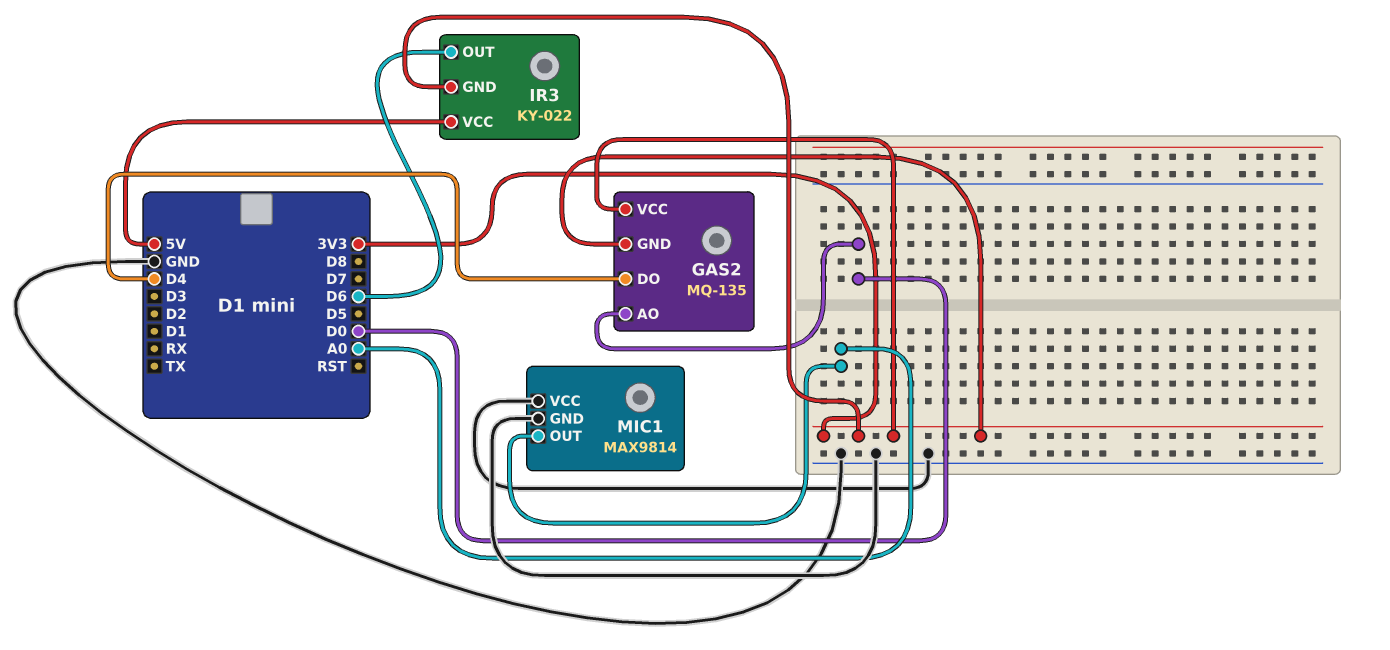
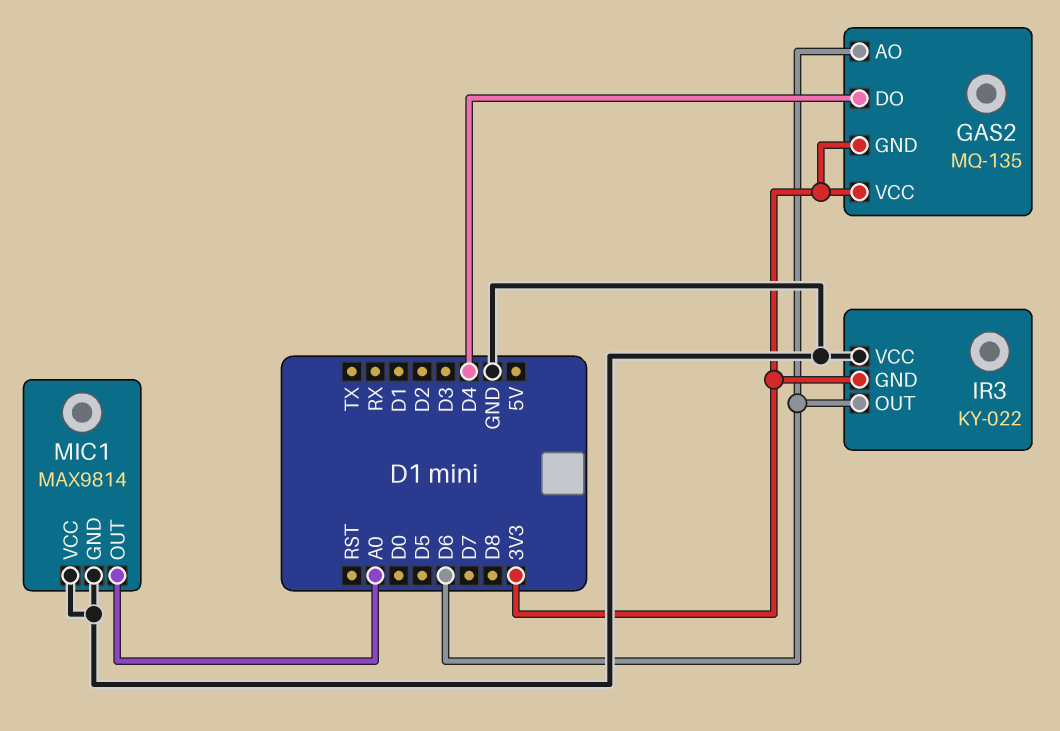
GAS2 pin AO: D0 -> D6
IR3 pin VCC: 5V -> GND

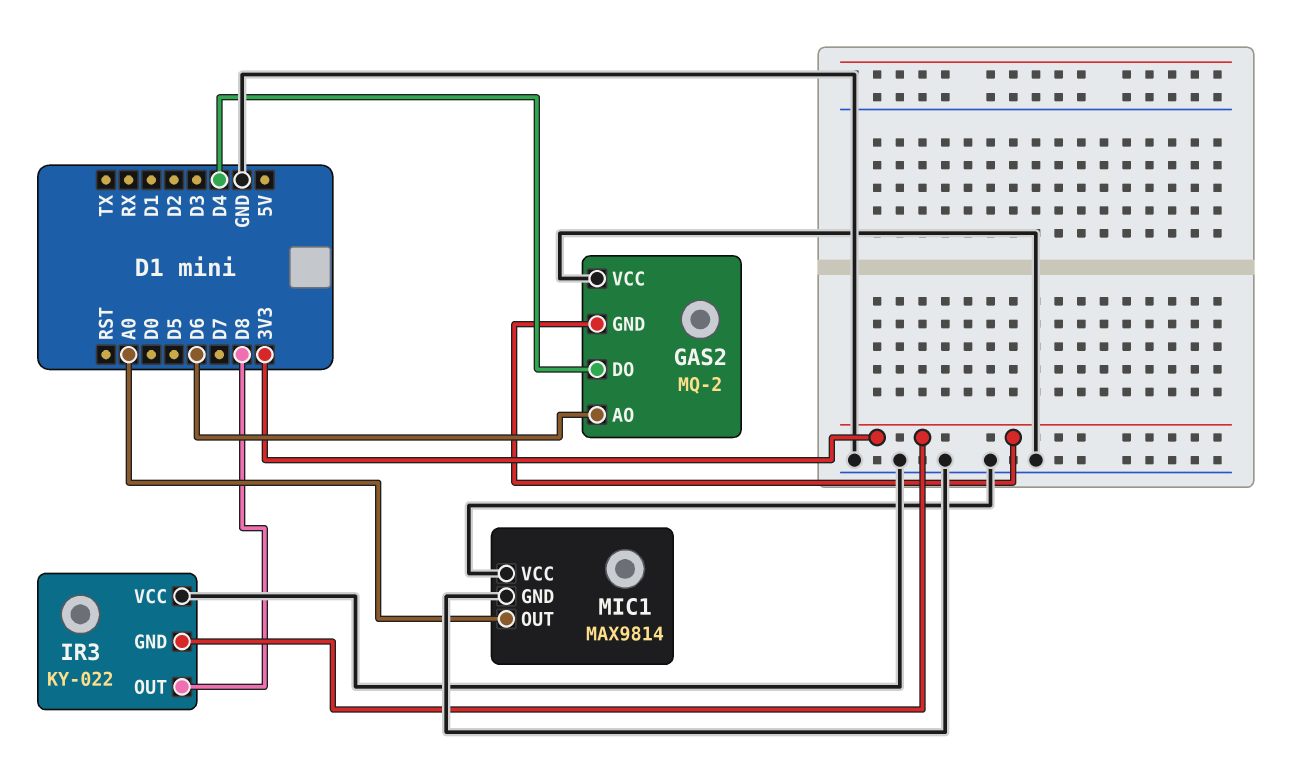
GAS2: MQ-135 -> MQ-2
GAS2 pin VCC: 3V3 -> GND
IR3 pin OUT: D6 -> D8

